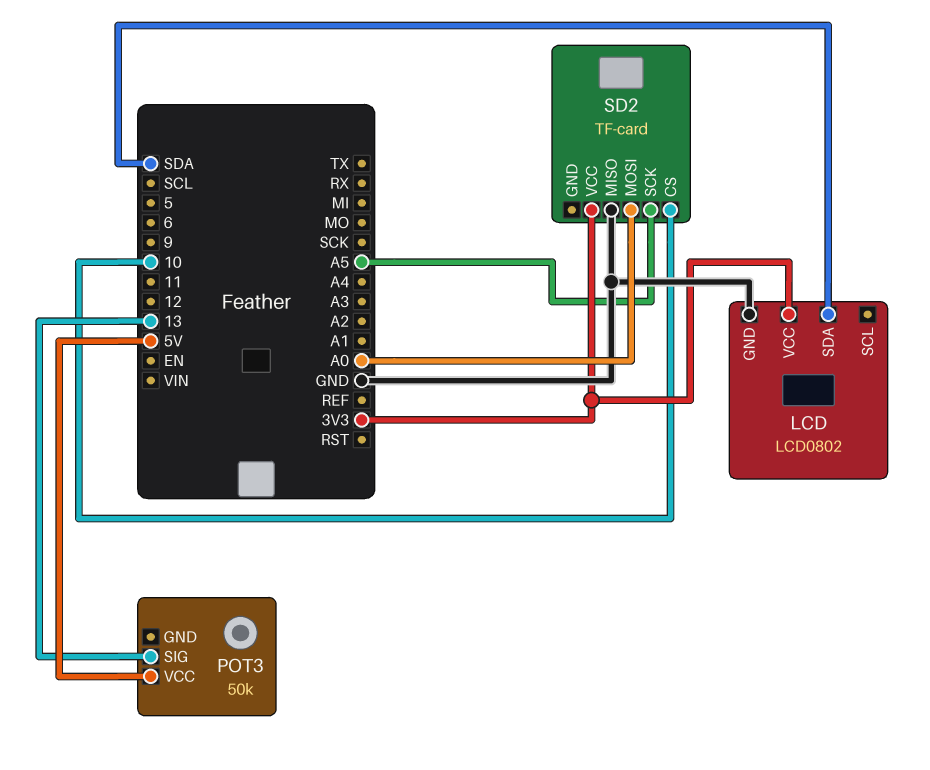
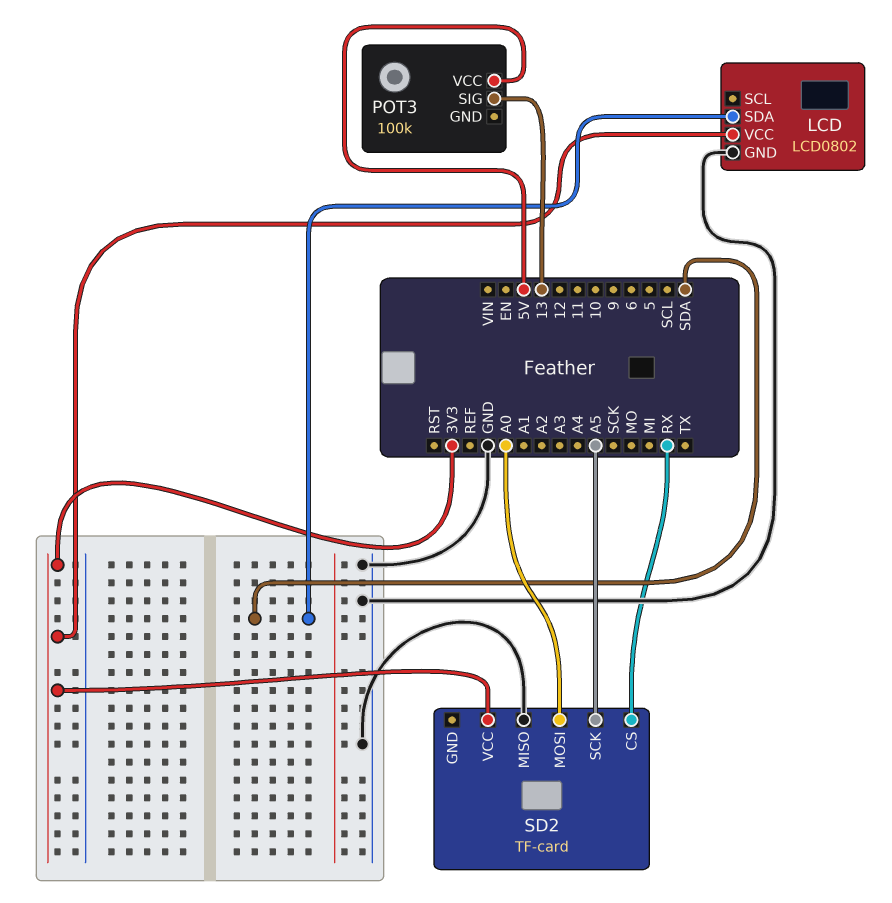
POT3: 50k -> 100k
SD2 pin CS: 10 -> RX

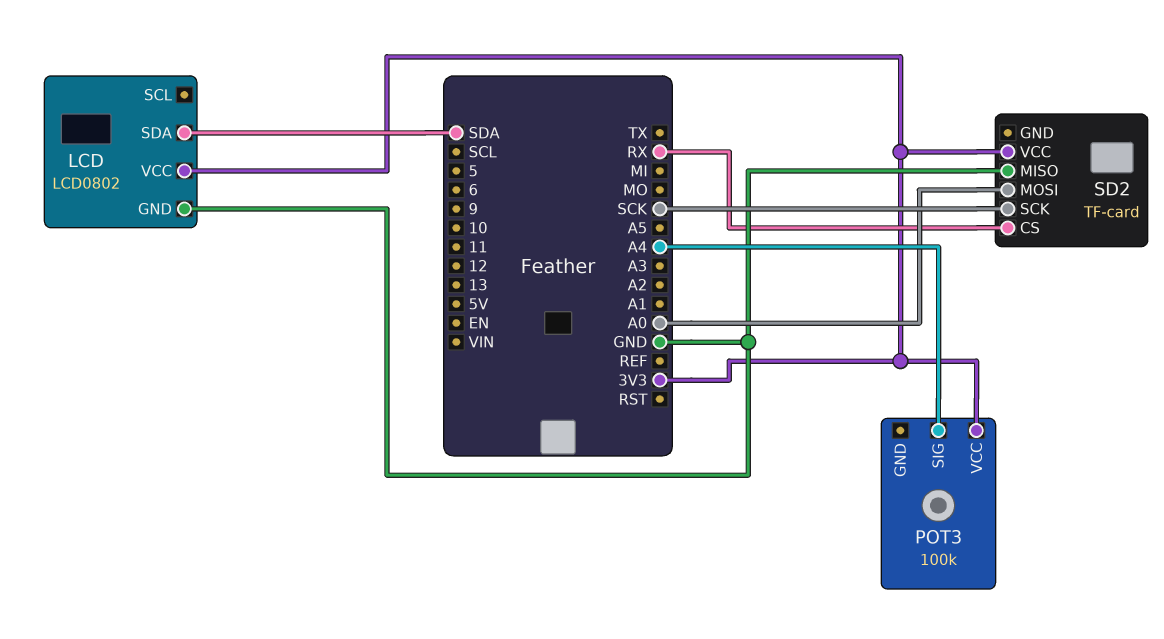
POT3 pin SIG: 13 -> A4
POT3 pin VCC: 5V -> 3V3
SD2 pin SCK: A5 -> SCK

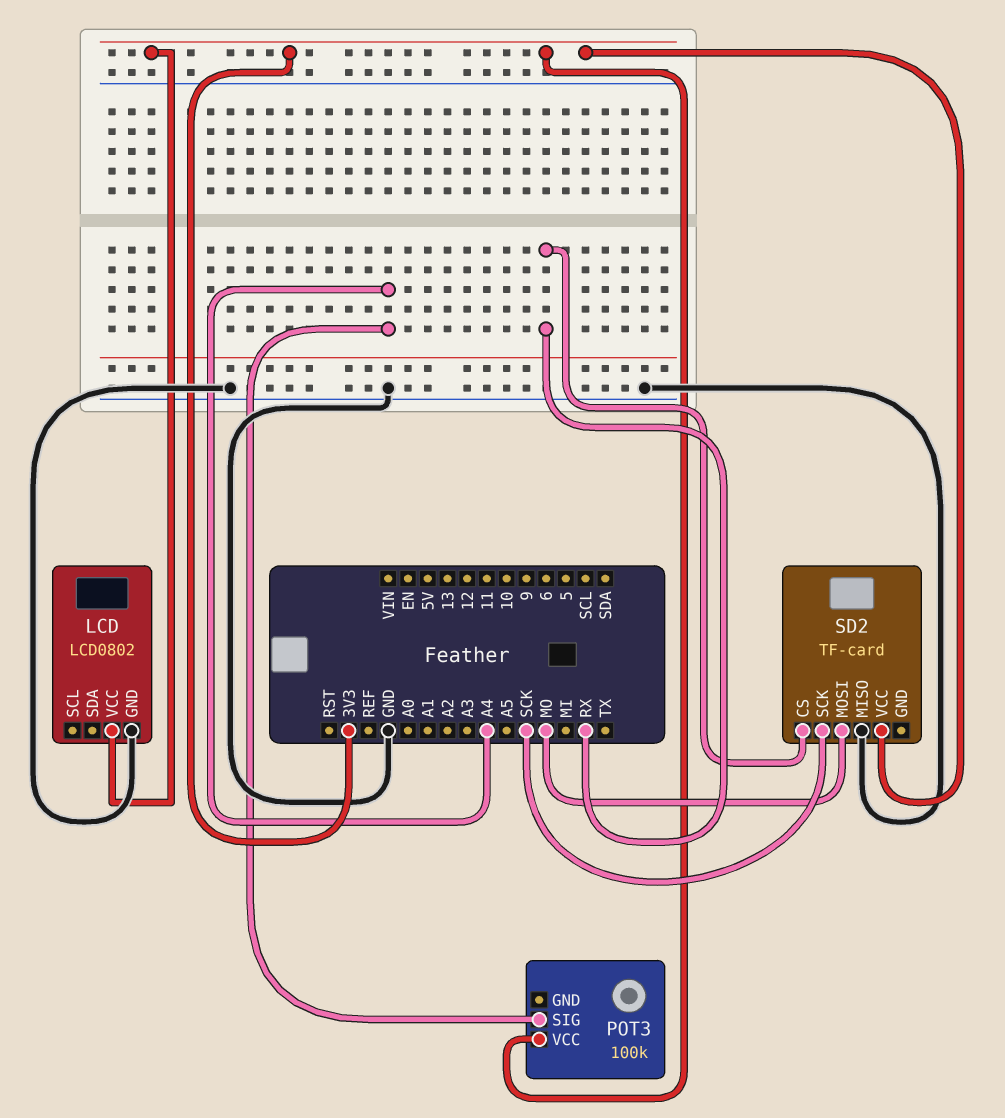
LCD pin SDA: SDA -> none
SD2 pin MOSI: A0 -> MO

